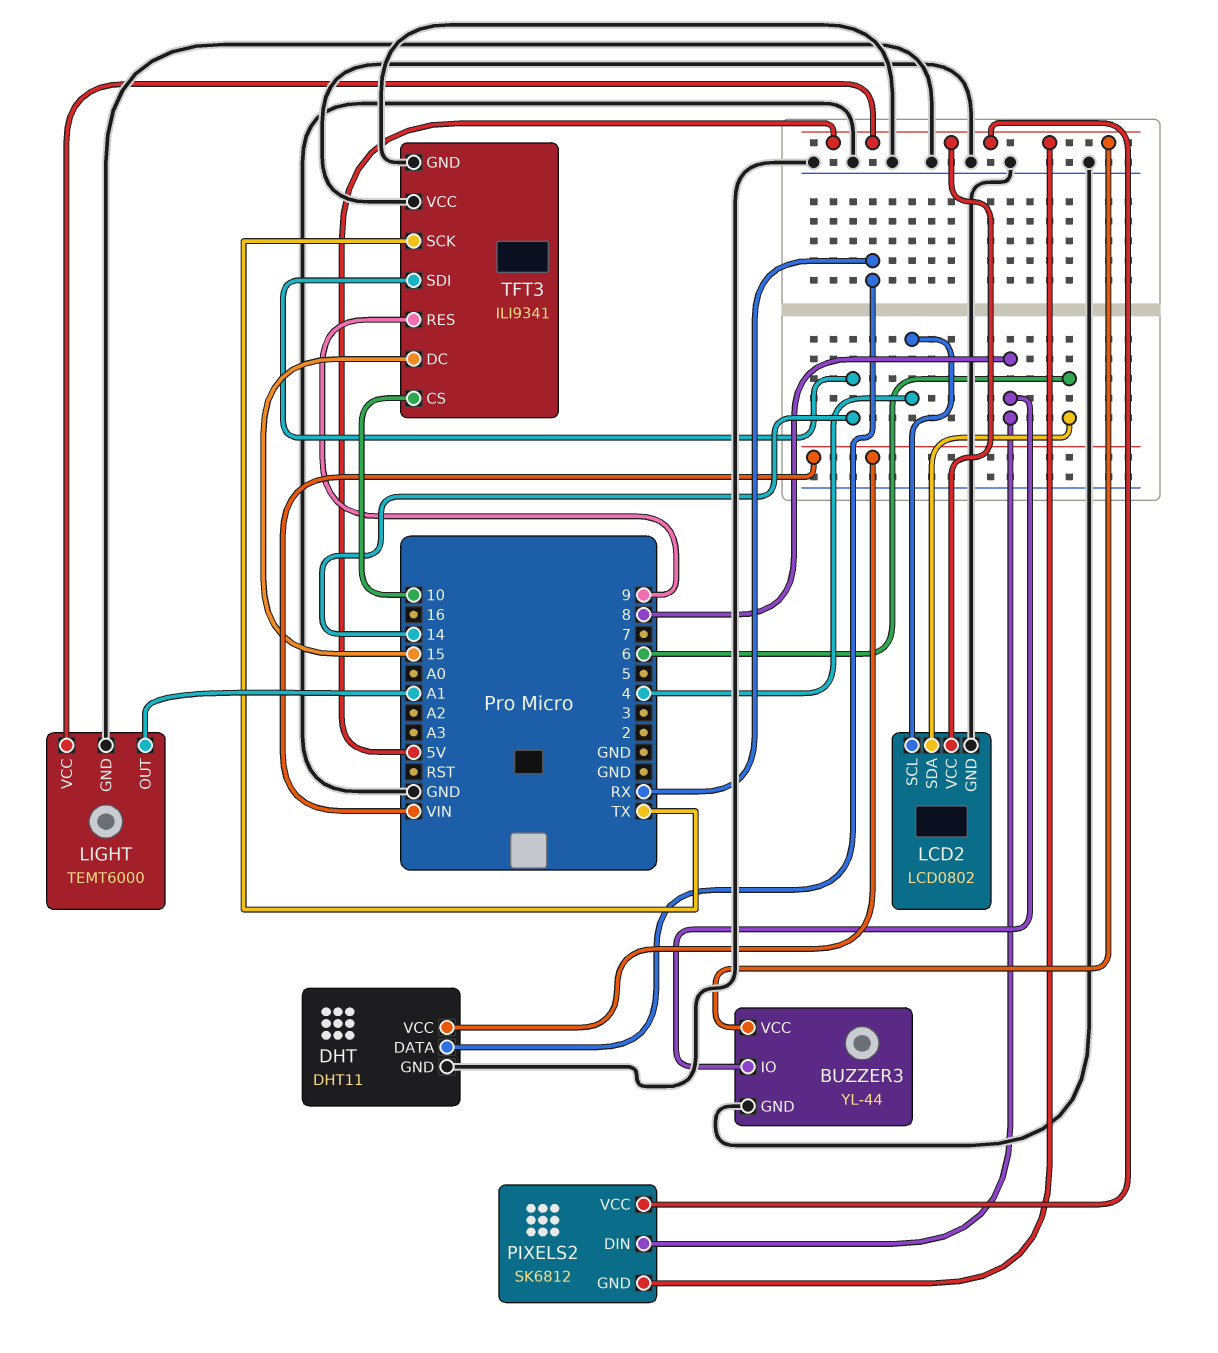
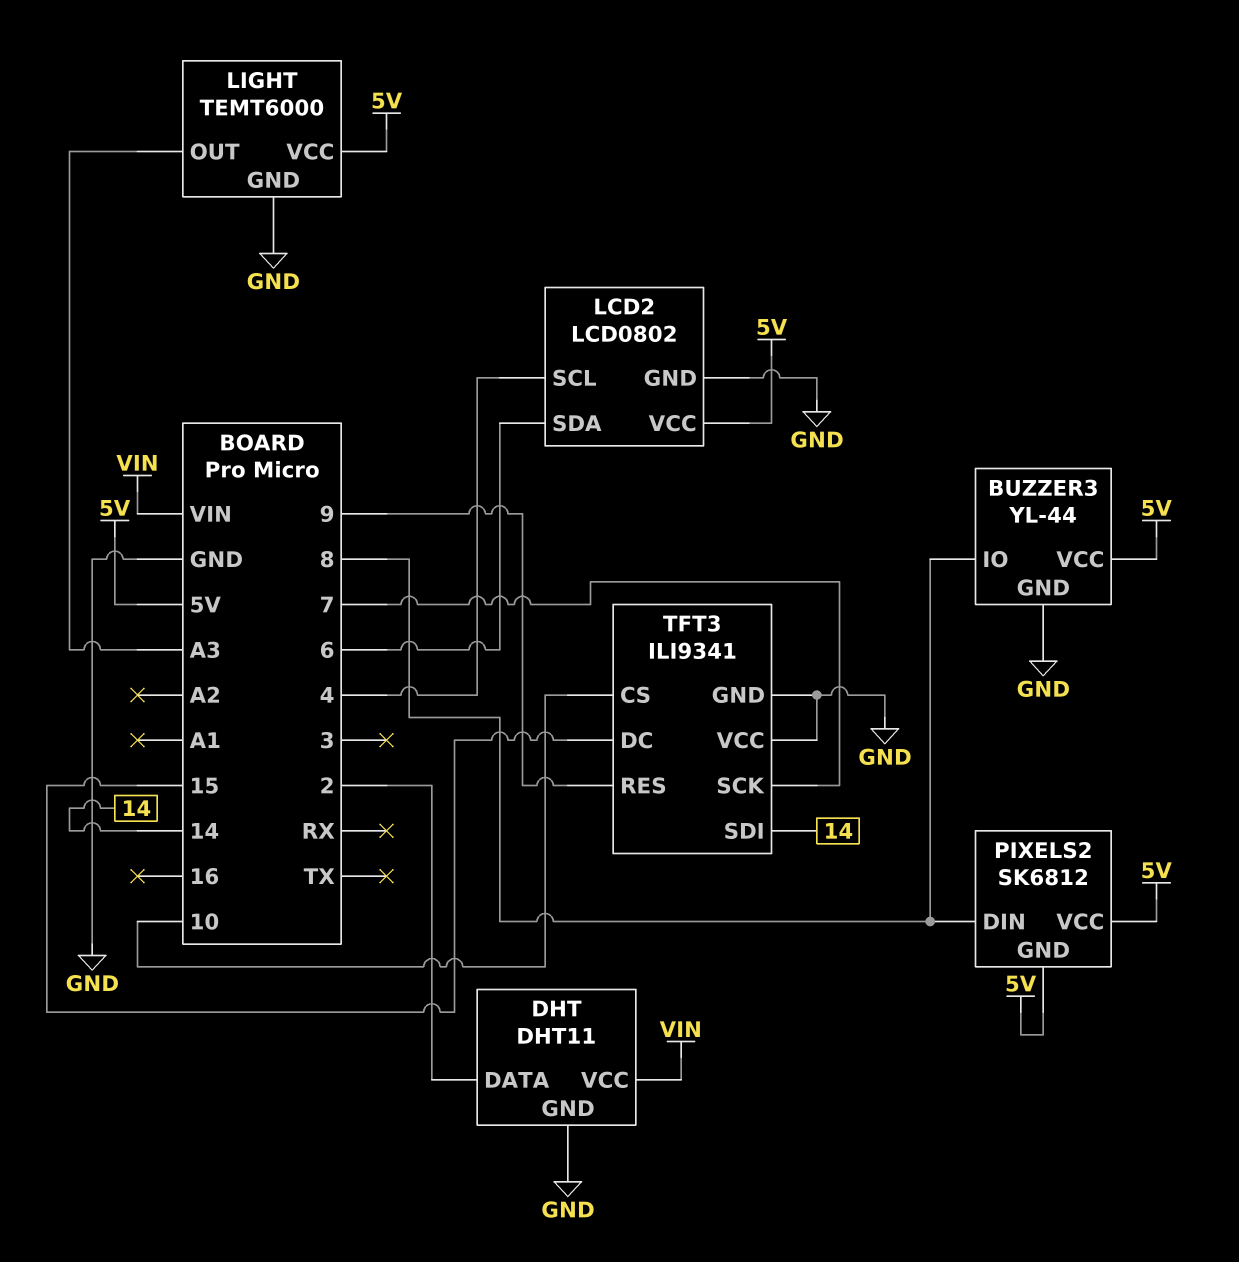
DHT pin DATA: RX -> 2
LIGHT pin OUT: A1 -> A3
TFT3 pin SCK: TX -> 7

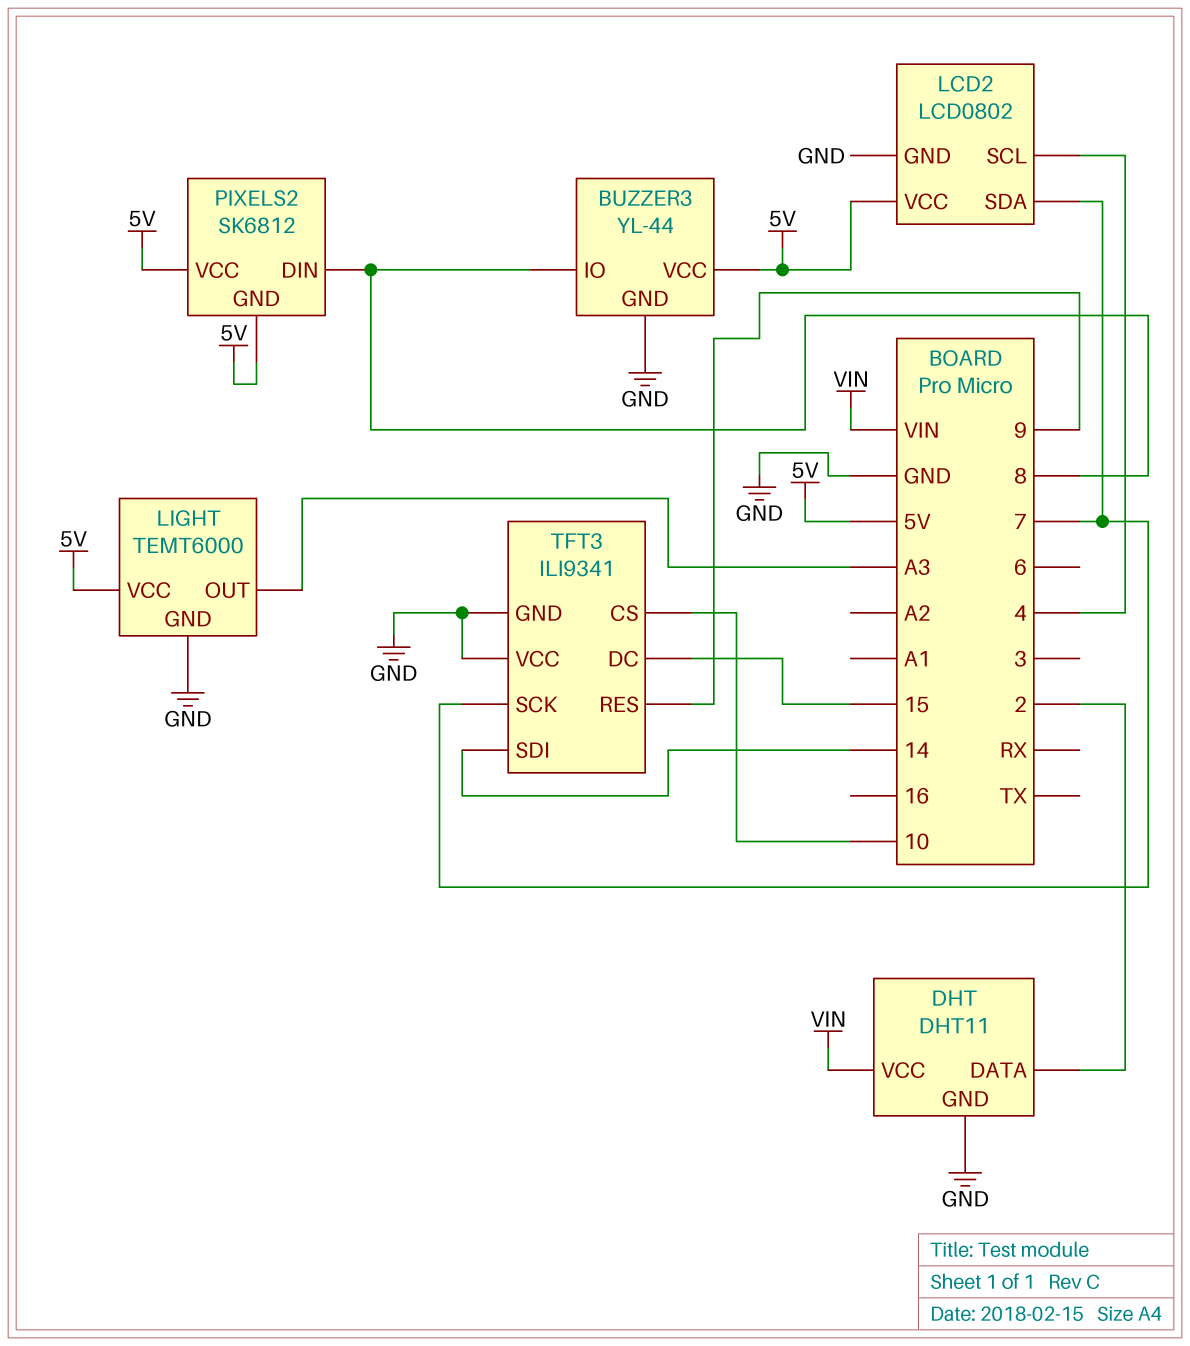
LCD2 pin SDA: 6 -> 7

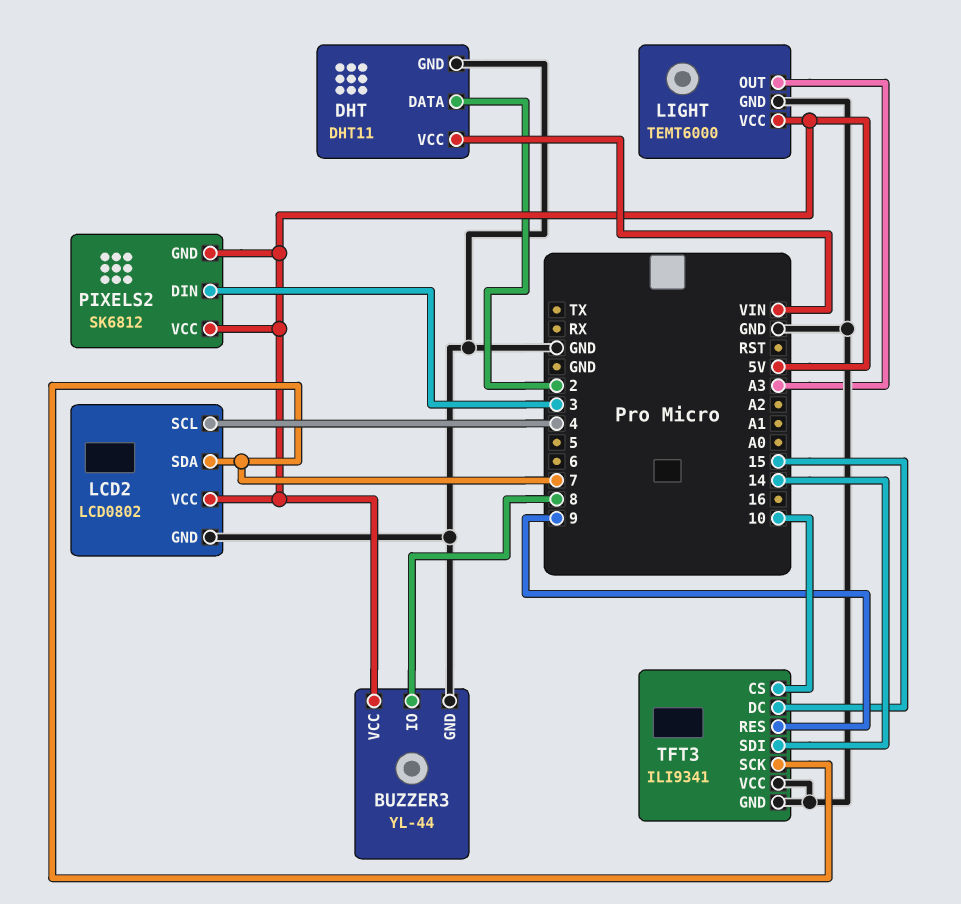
PIXELS2 pin DIN: 8 -> 3

